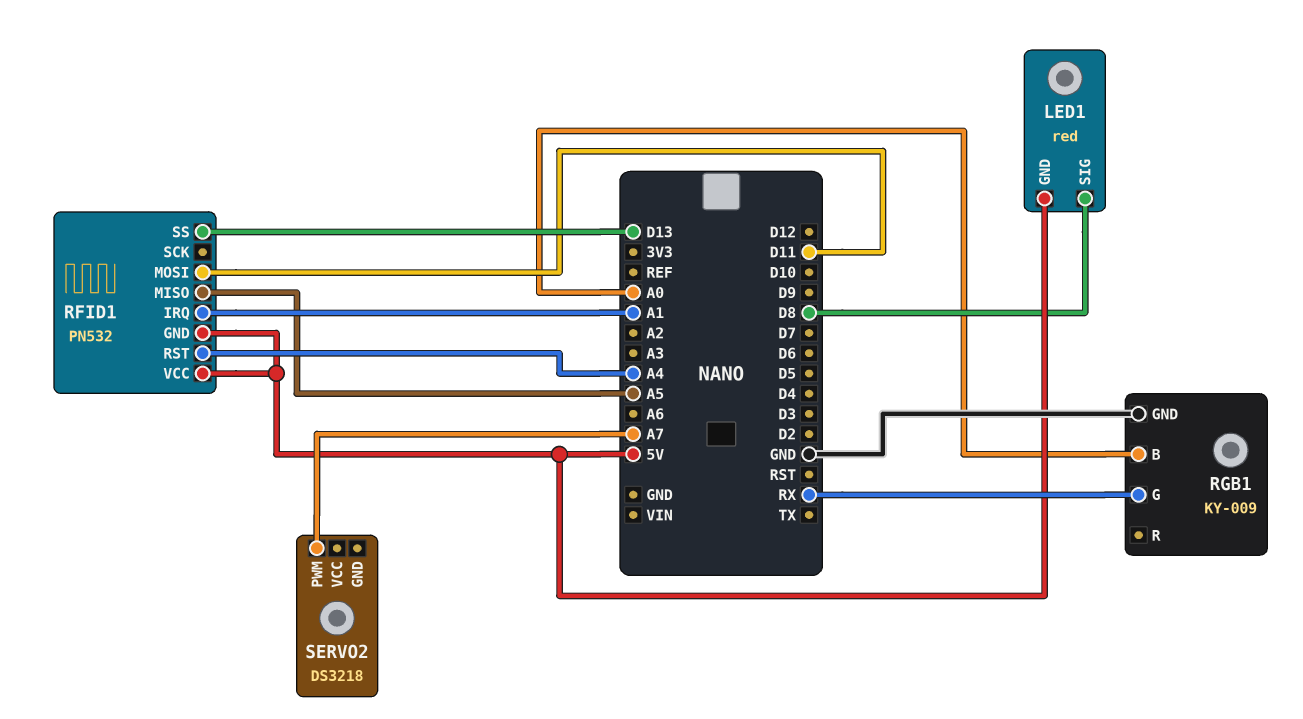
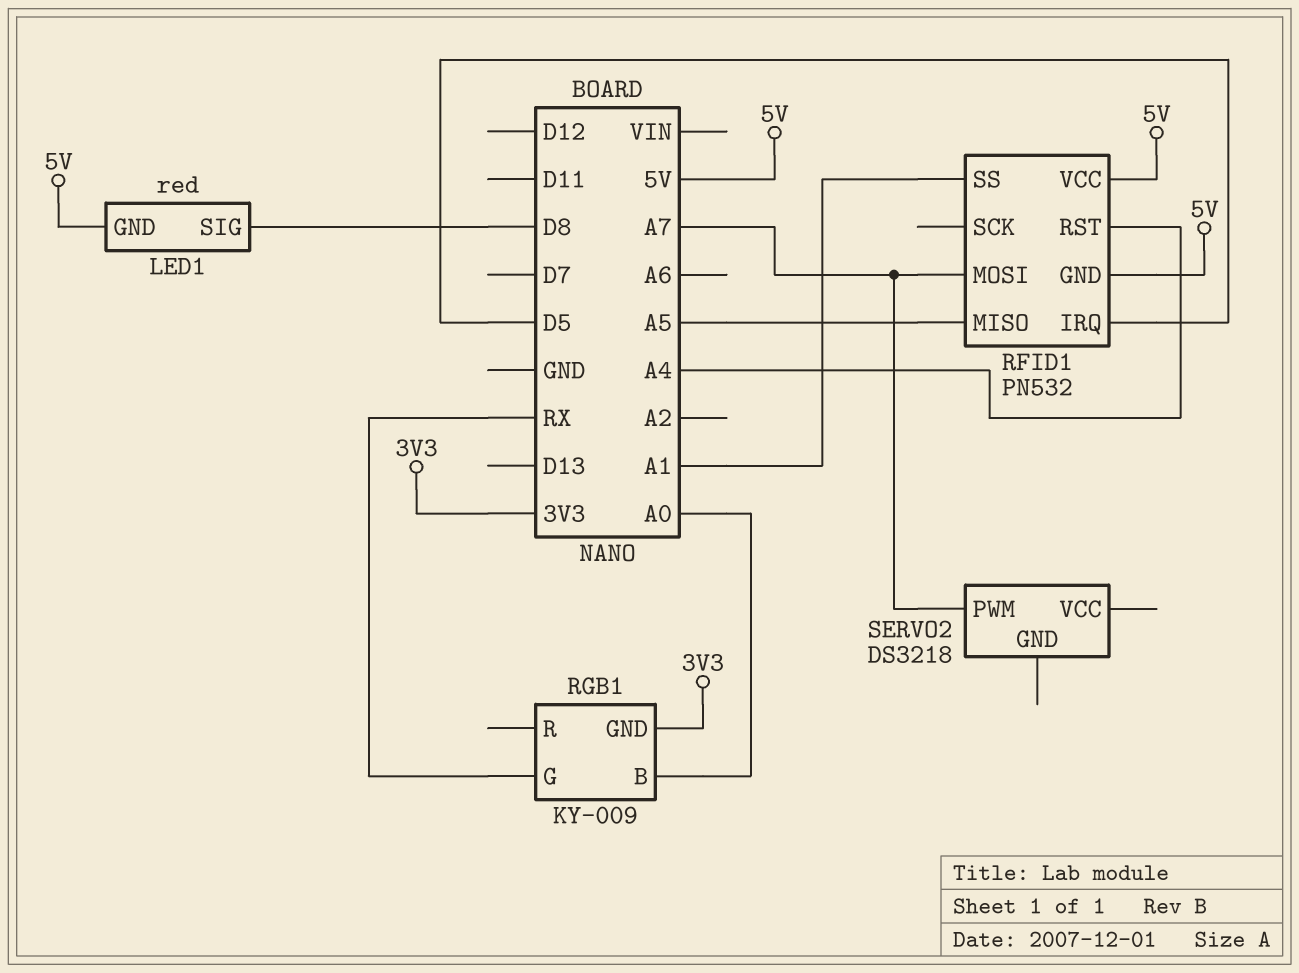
RFID1 pin IRQ: A1 -> D5
RFID1 pin MOSI: D11 -> A7
RFID1 pin SS: D13 -> A1
RGB1 pin GND: GND -> 3V3

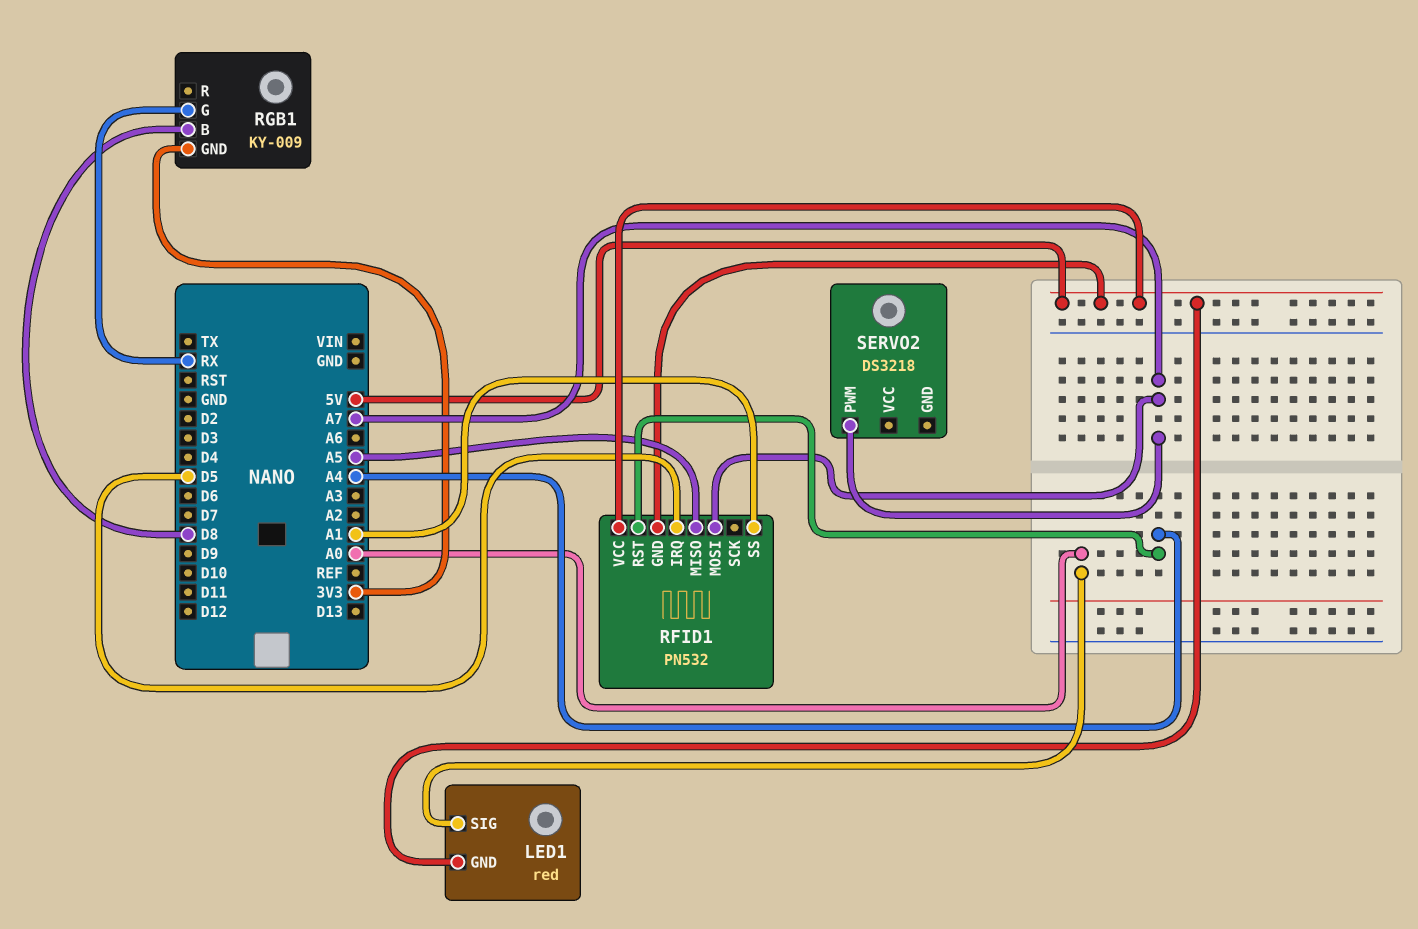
LED1 pin SIG: D8 -> A0
RGB1 pin B: A0 -> D8

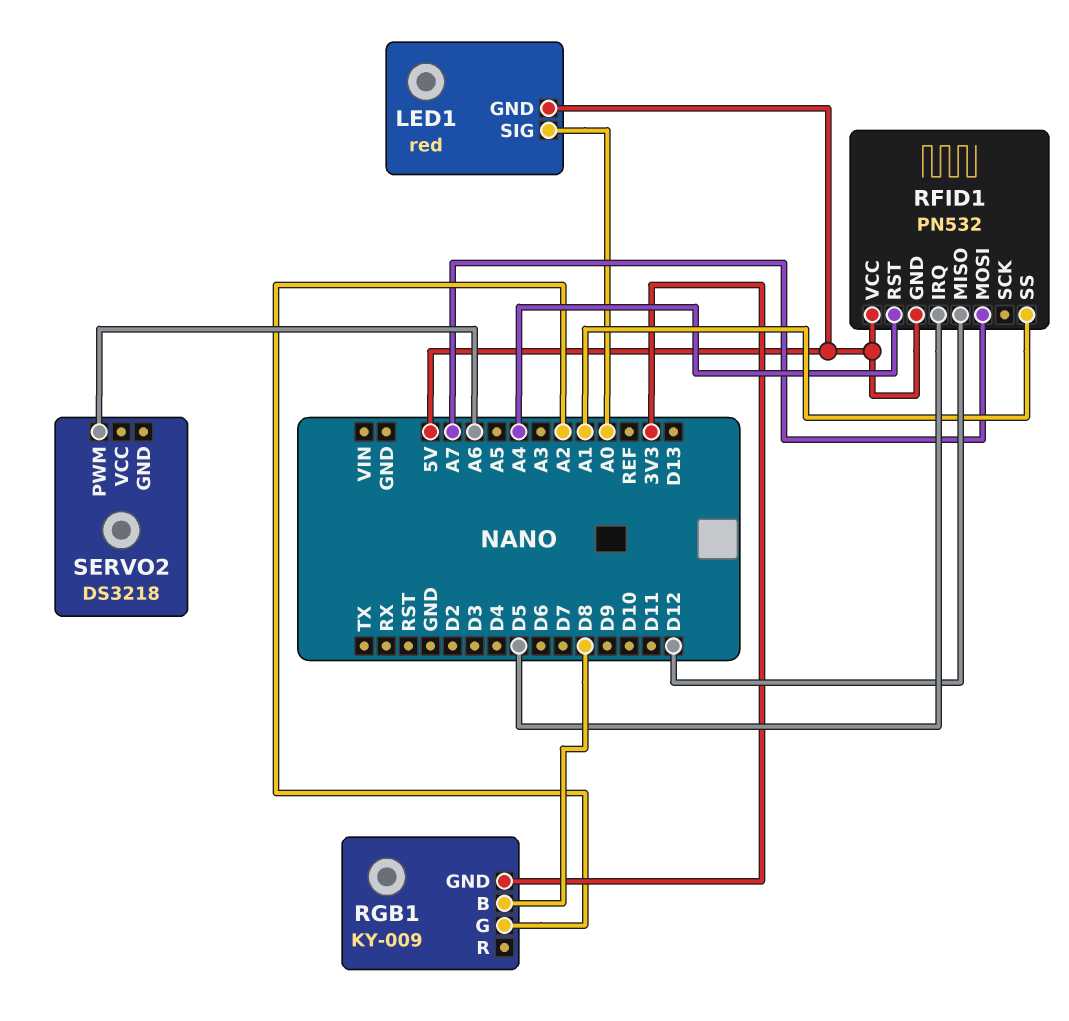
RFID1 pin MISO: A5 -> D12
RGB1 pin G: RX -> A2
SERVO2 pin PWM: A7 -> A6

